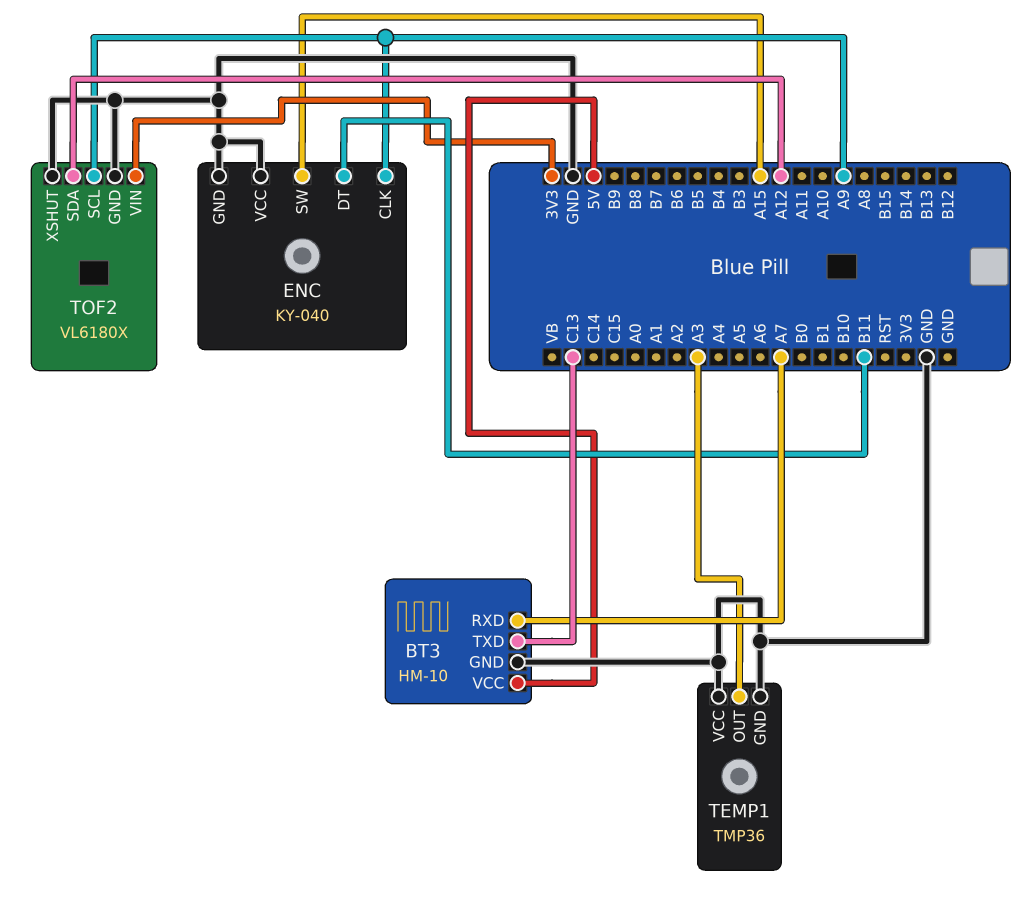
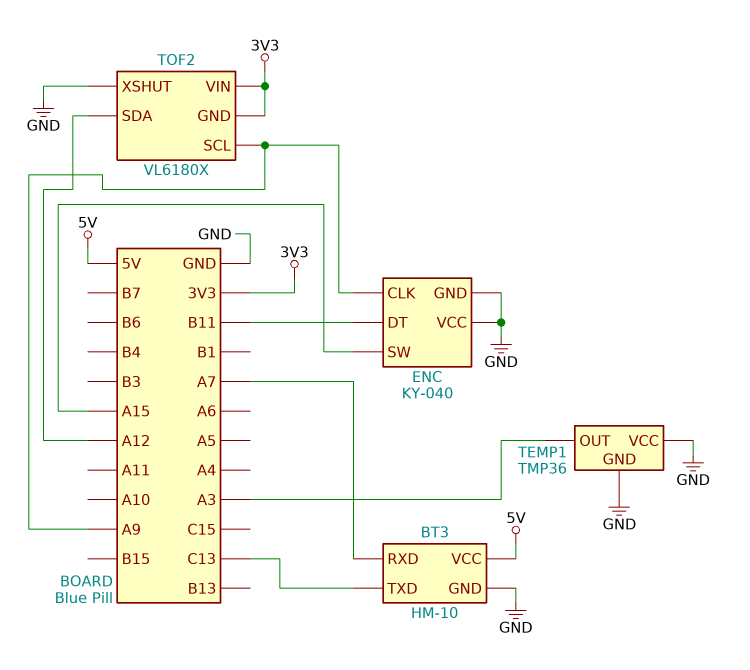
TOF2 pin GND: GND -> 3V3

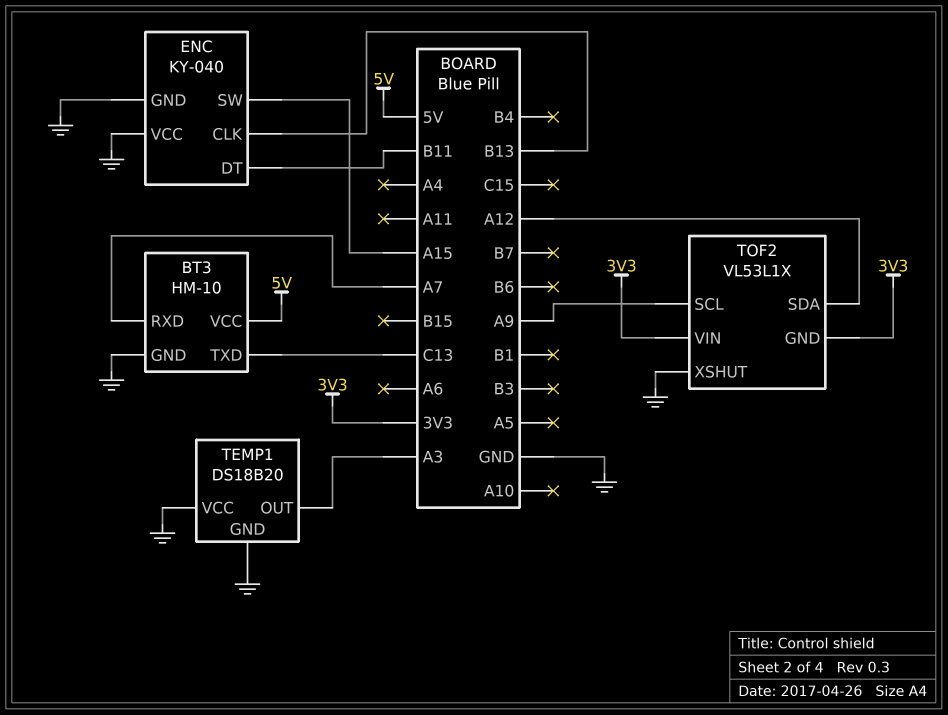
ENC pin CLK: A9 -> B13
TEMP1: TMP36 -> DS18B20
TOF2: VL6180X -> VL53L1X

